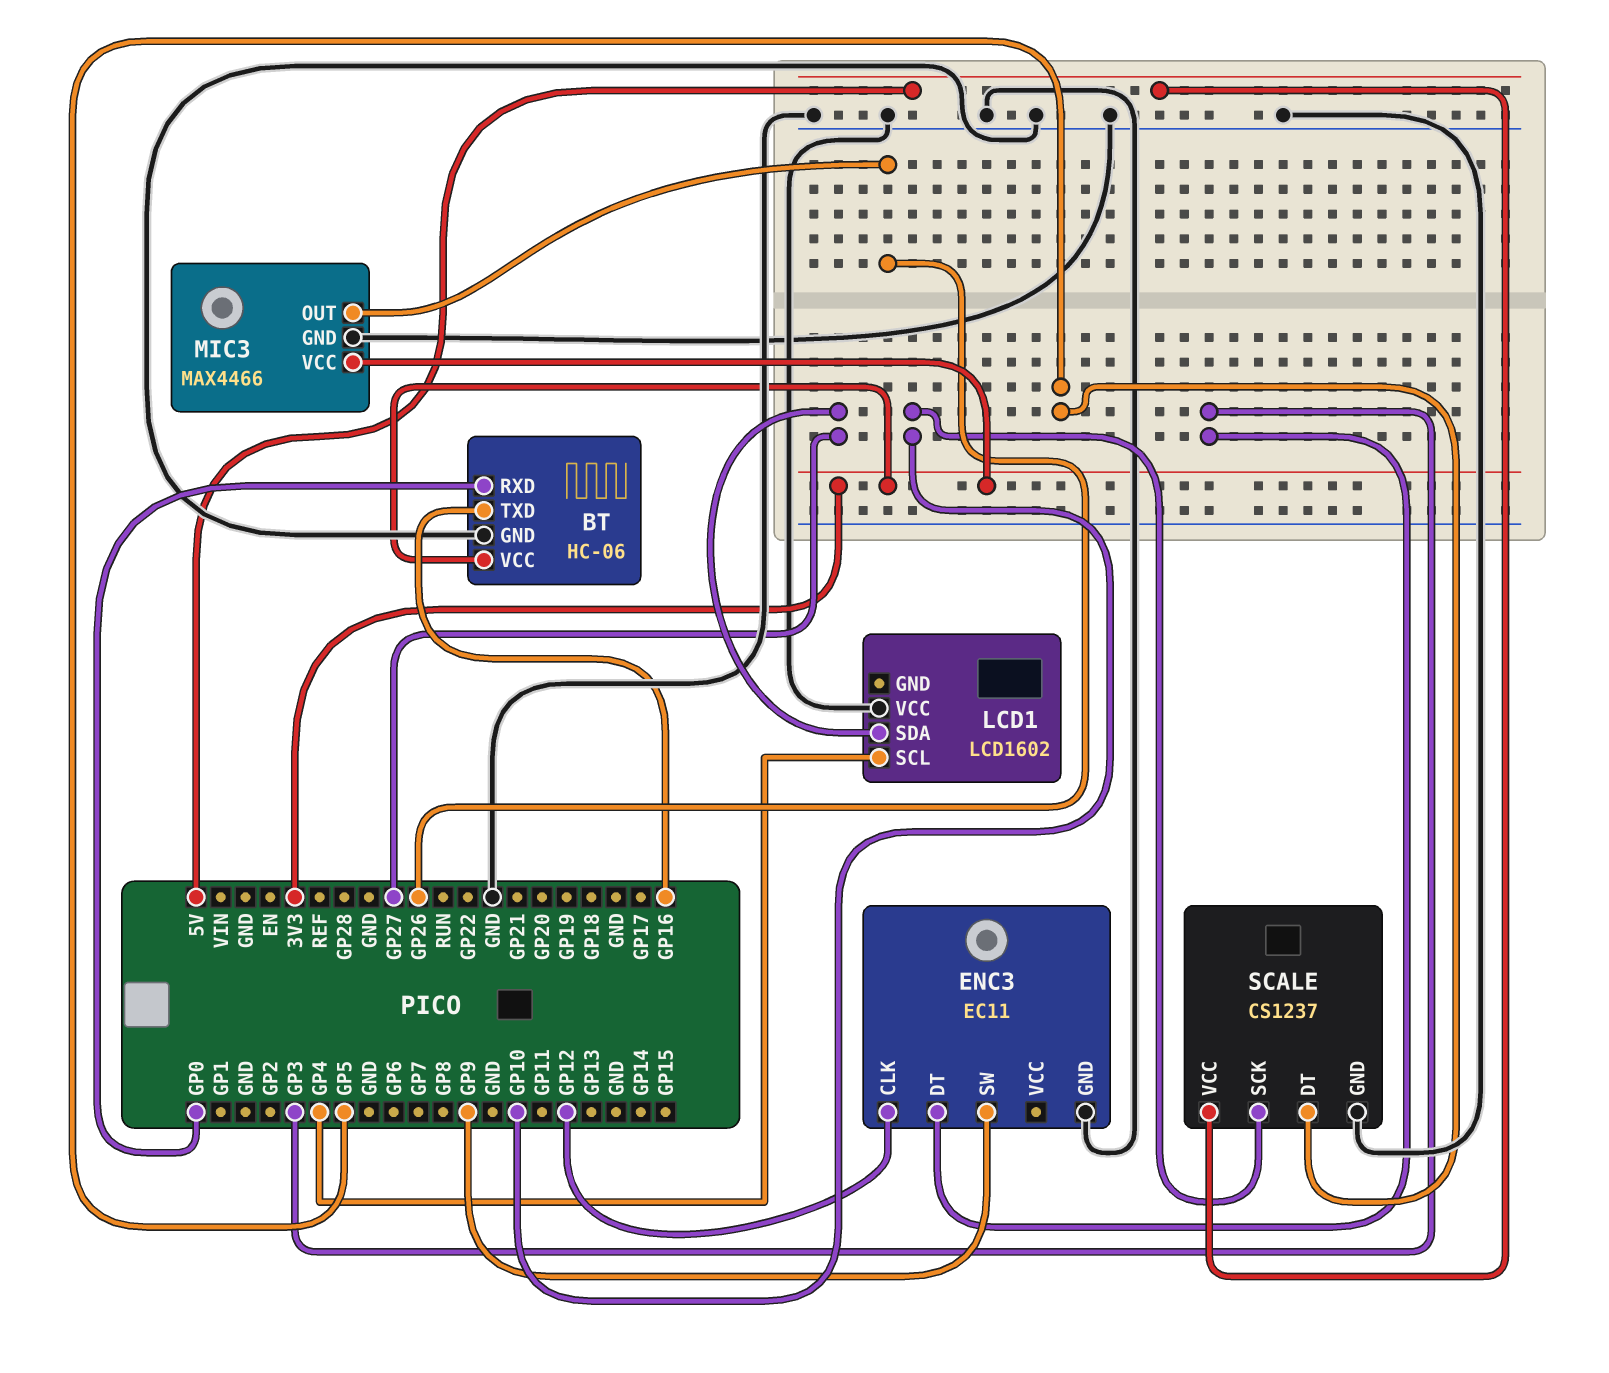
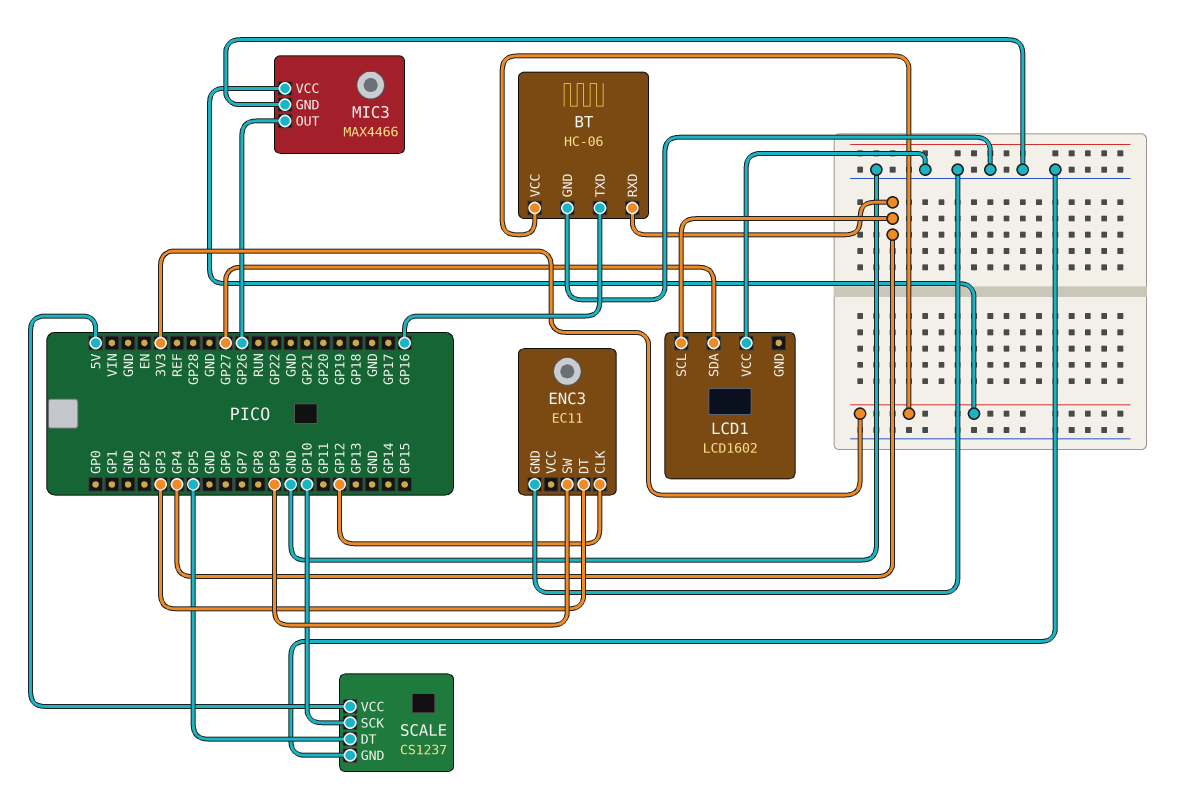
BT pin RXD: GP0 -> GP4

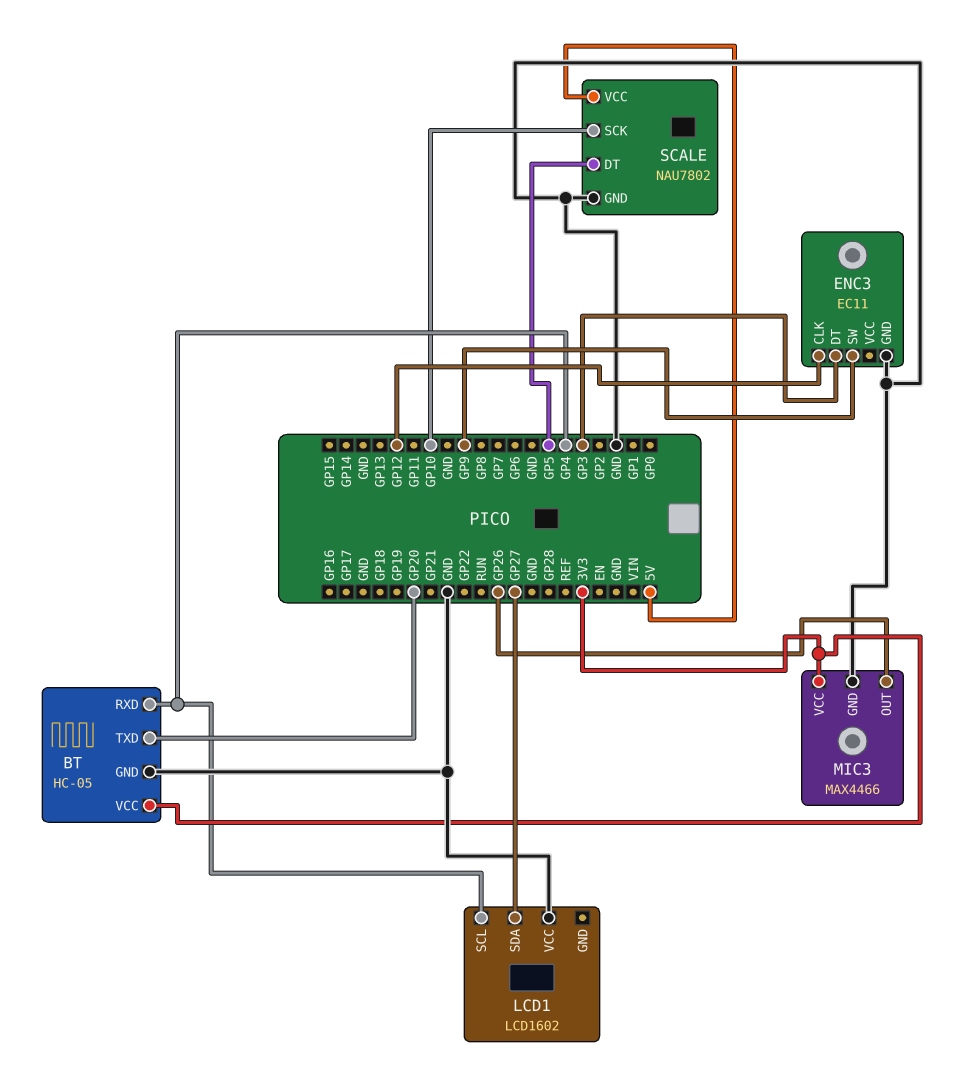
BT: HC-06 -> HC-05
BT pin TXD: GP16 -> GP20
SCALE: CS1237 -> NAU7802

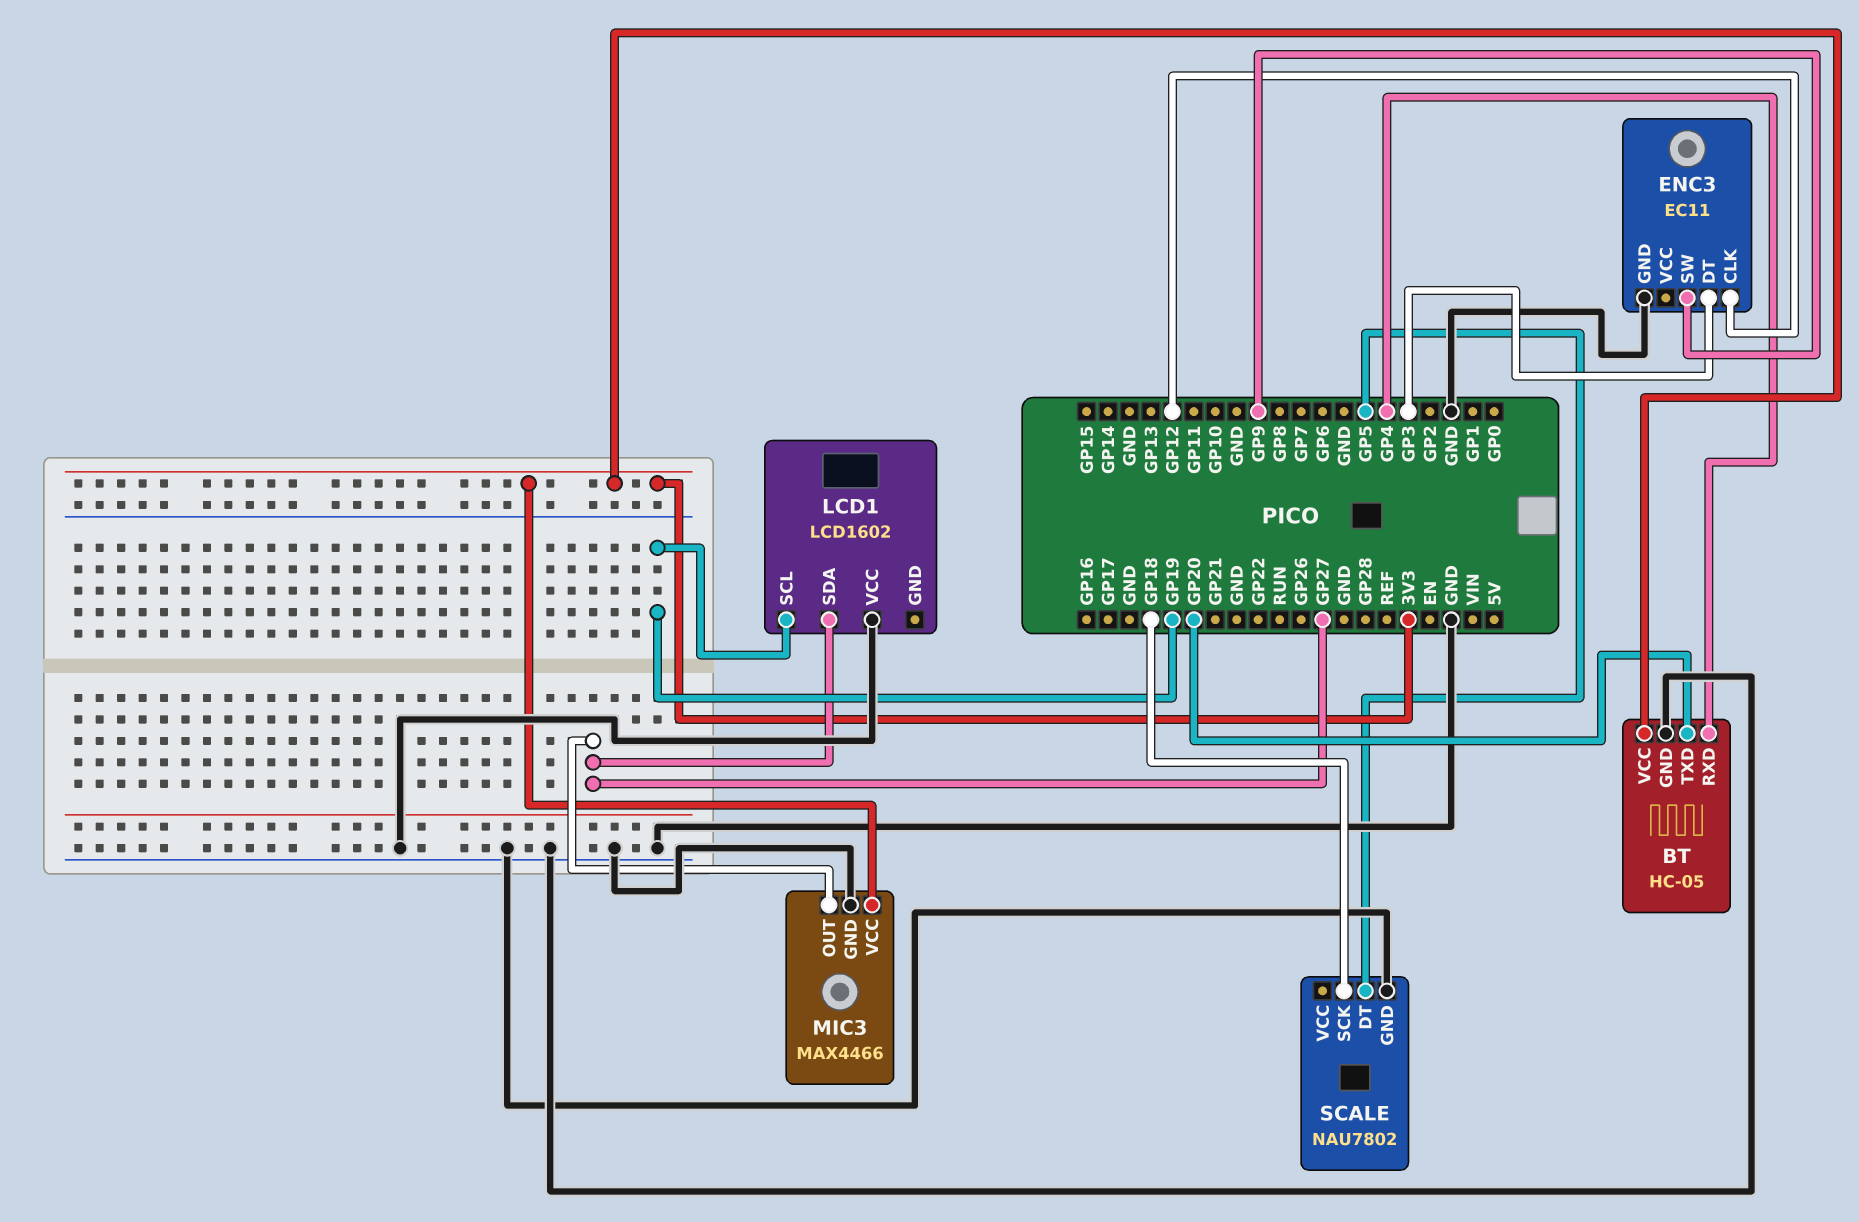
LCD1 pin SCL: GP4 -> GP19
MIC3 pin OUT: GP26 -> GP27
SCALE pin SCK: GP10 -> GP18
SCALE pin VCC: 5V -> none

